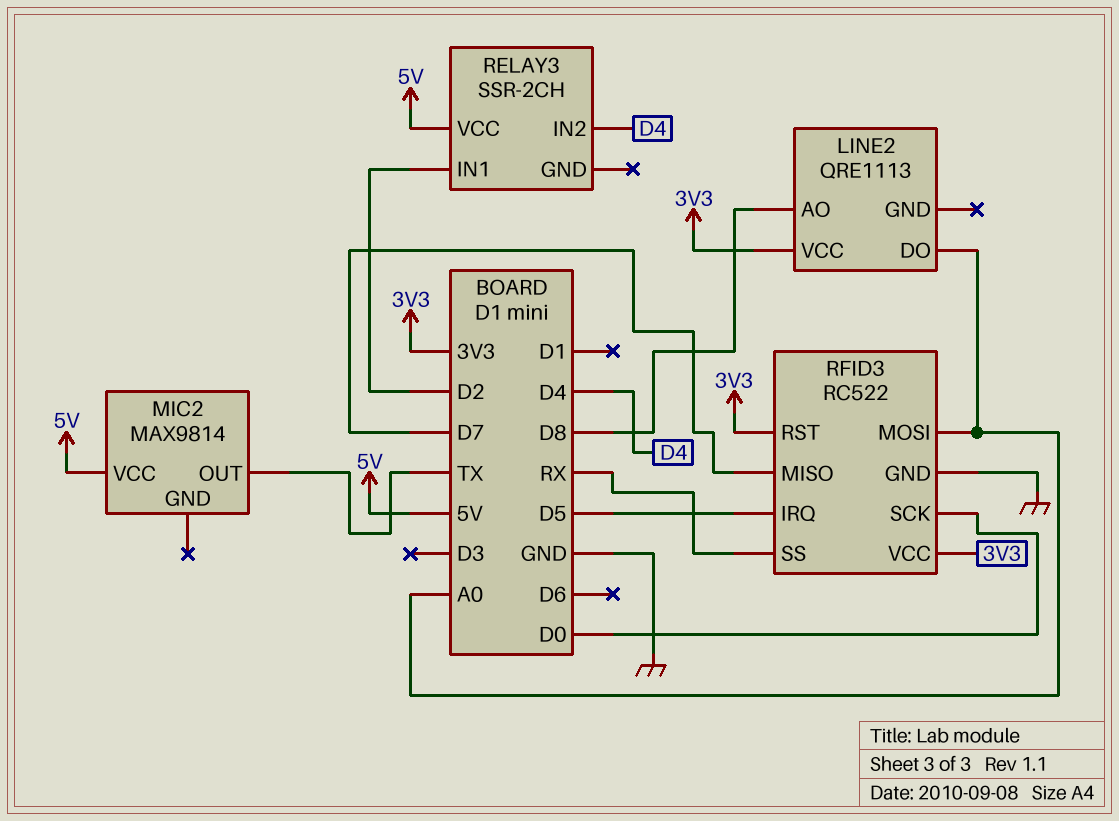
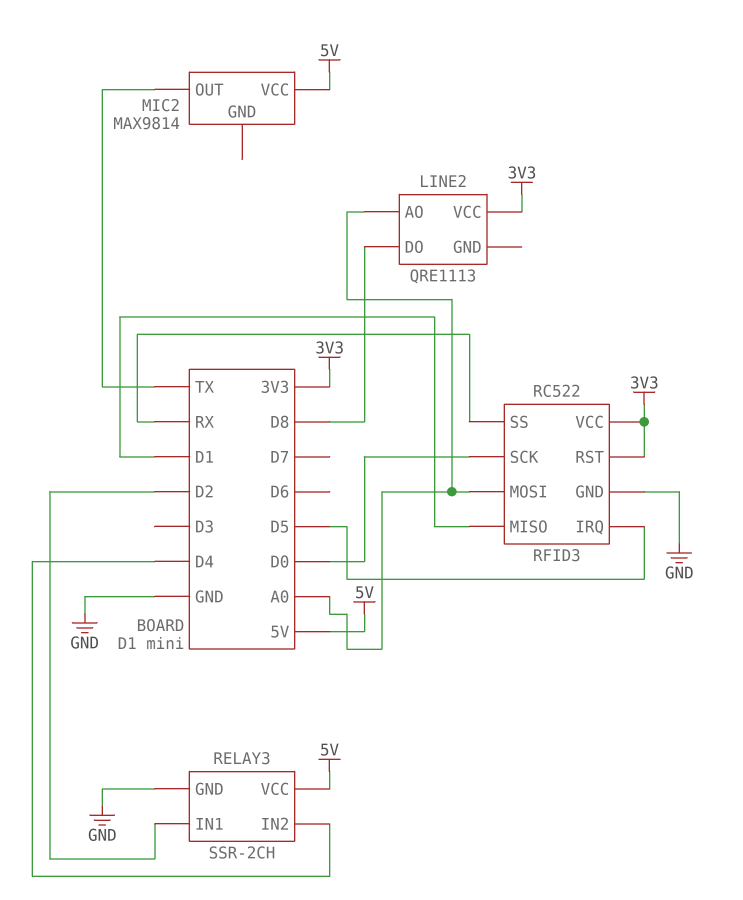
LINE2 pin AO: D8 -> A0
LINE2 pin DO: A0 -> D8
RELAY3 pin GND: none -> GND
RFID3 pin MISO: D7 -> D1

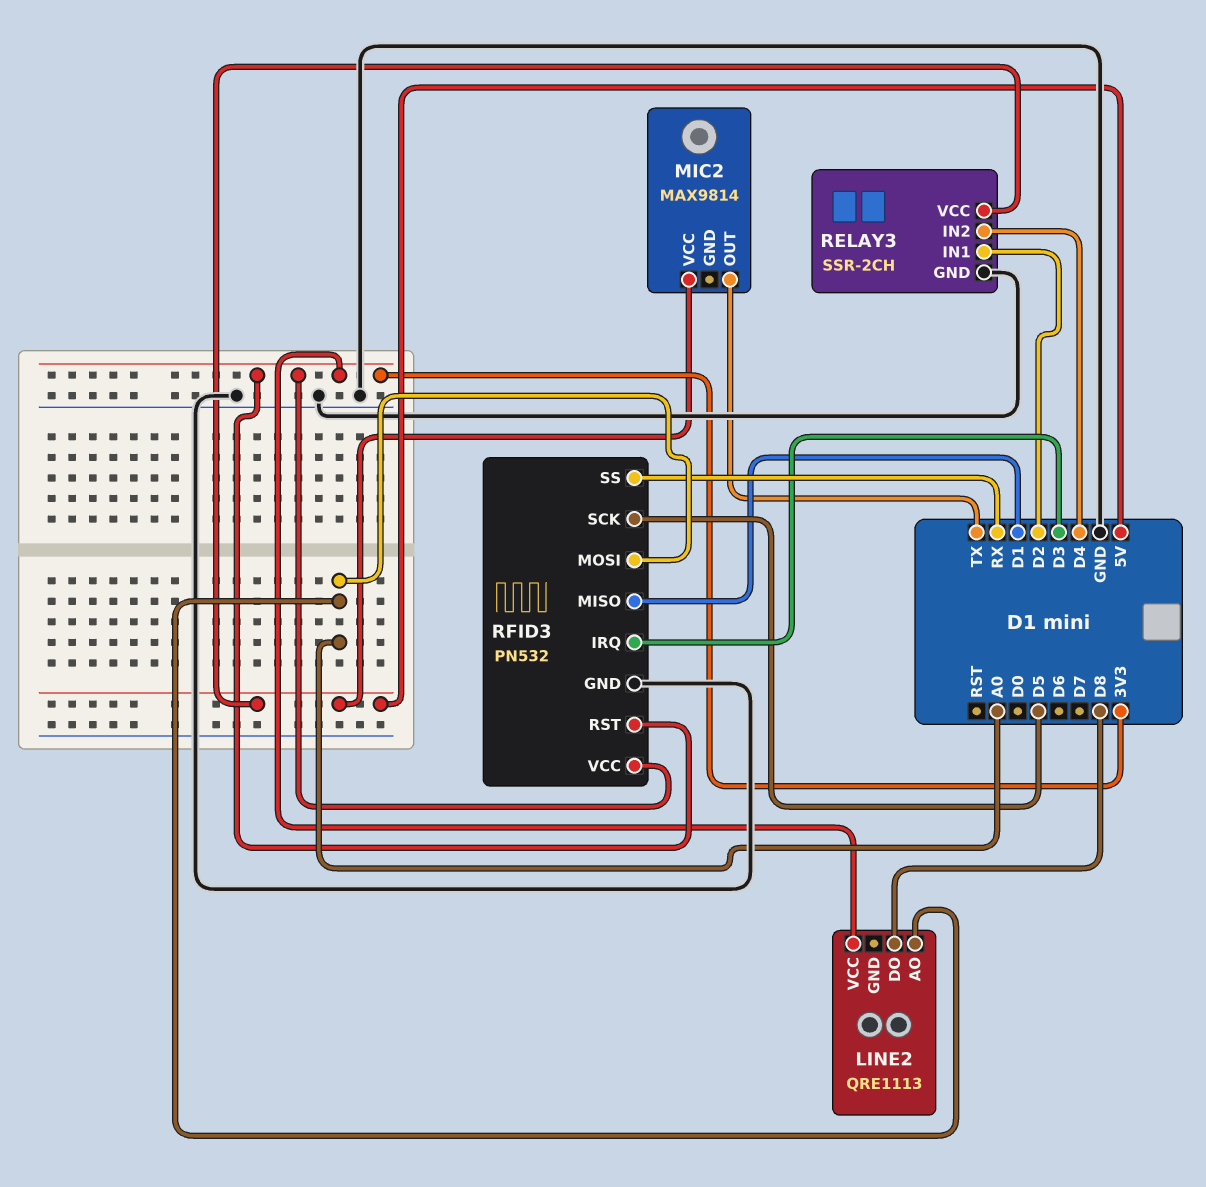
RFID3: RC522 -> PN532
RFID3 pin IRQ: D5 -> D3
RFID3 pin SCK: D0 -> D5

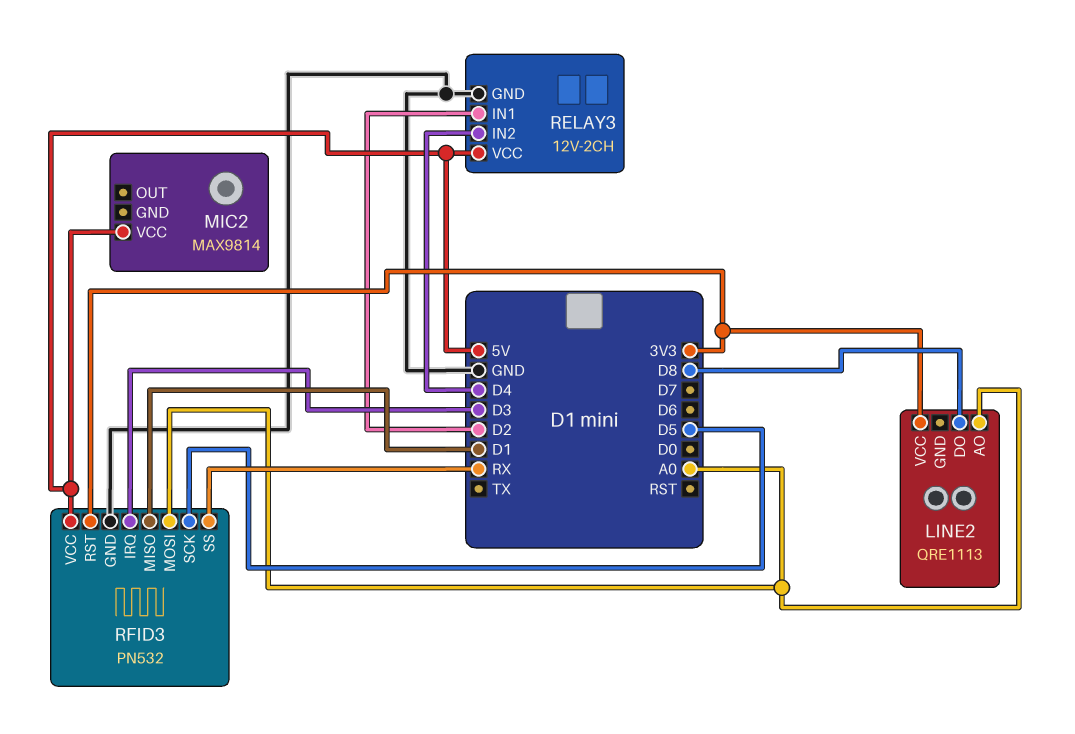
MIC2 pin OUT: TX -> none
RELAY3: SSR-2CH -> 12V-2CH
RFID3 pin VCC: 3V3 -> 5V

